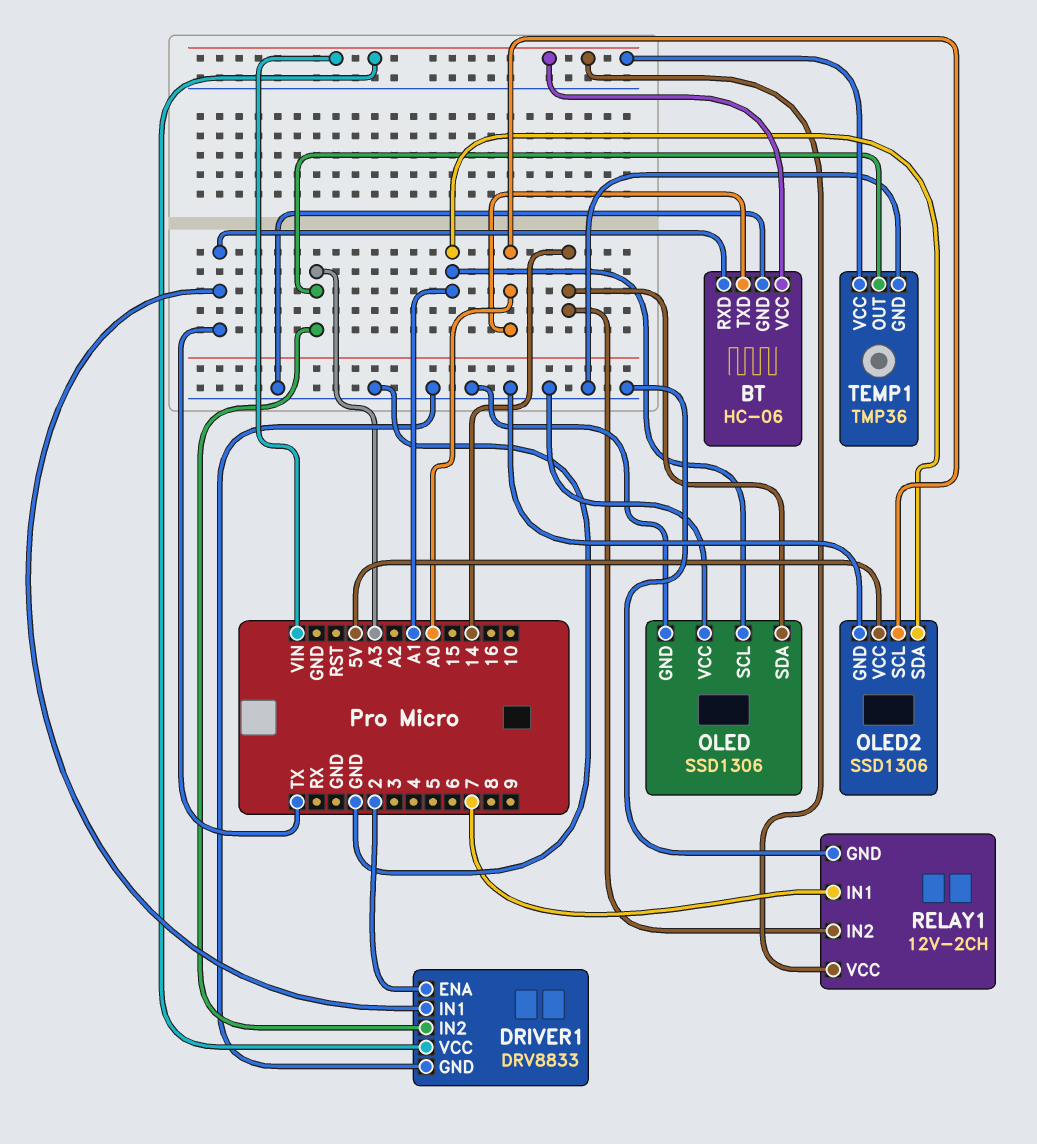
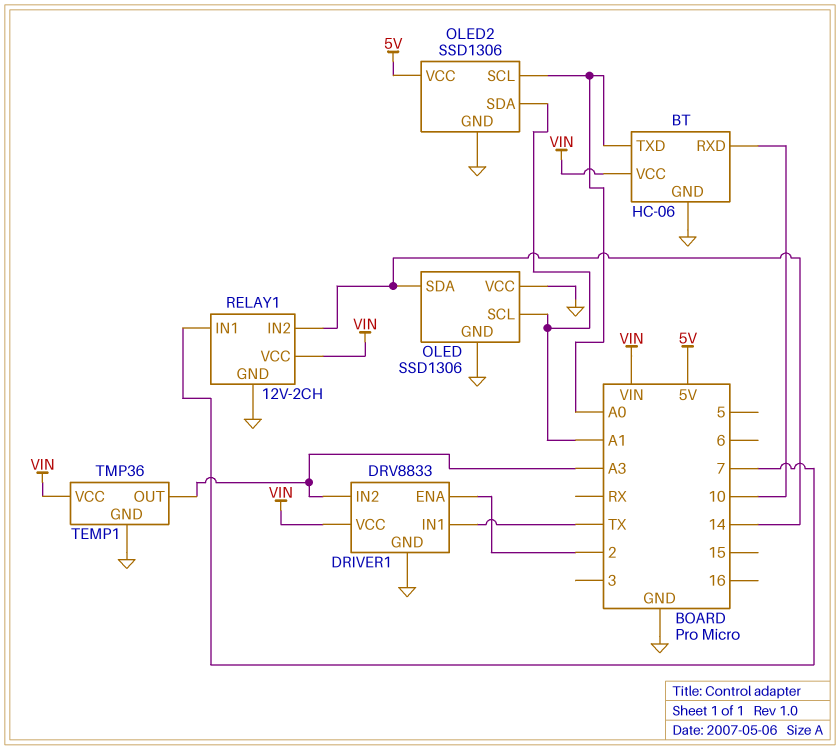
BT pin RXD: TX -> 10

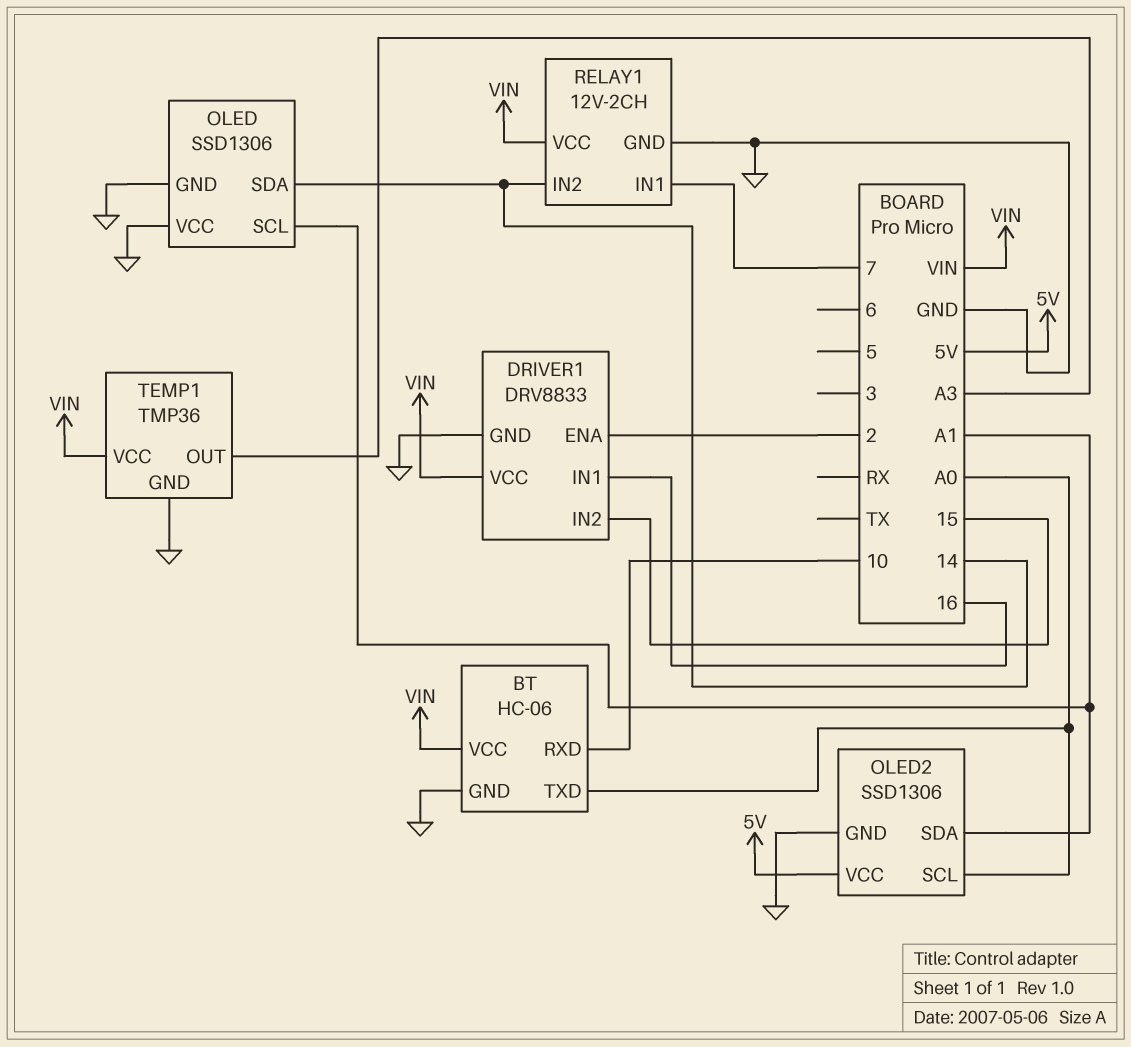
DRIVER1 pin IN1: TX -> 16
DRIVER1 pin IN2: A3 -> 15

